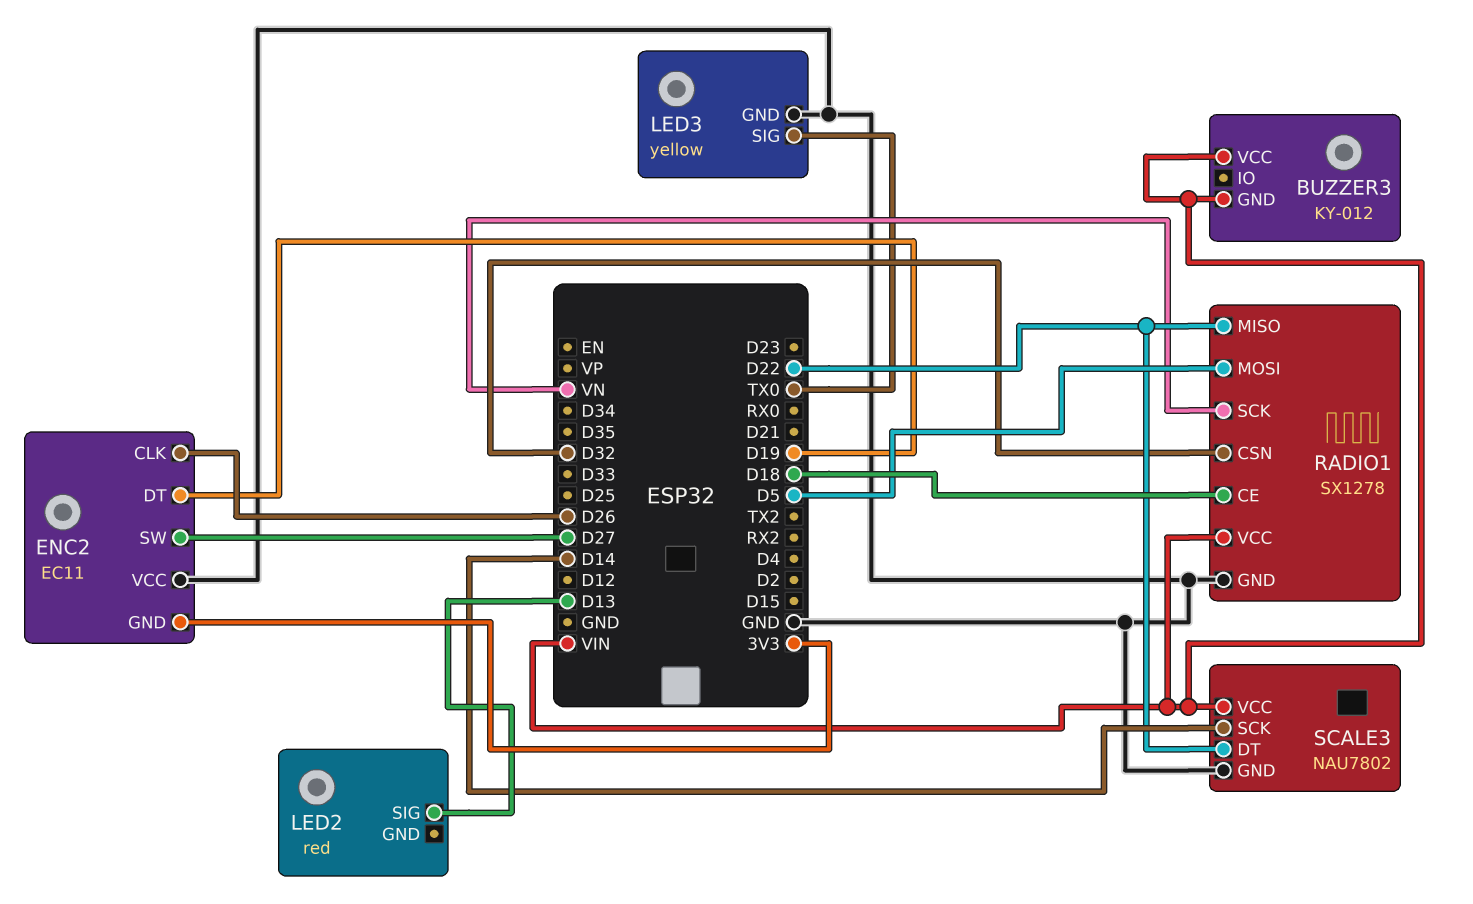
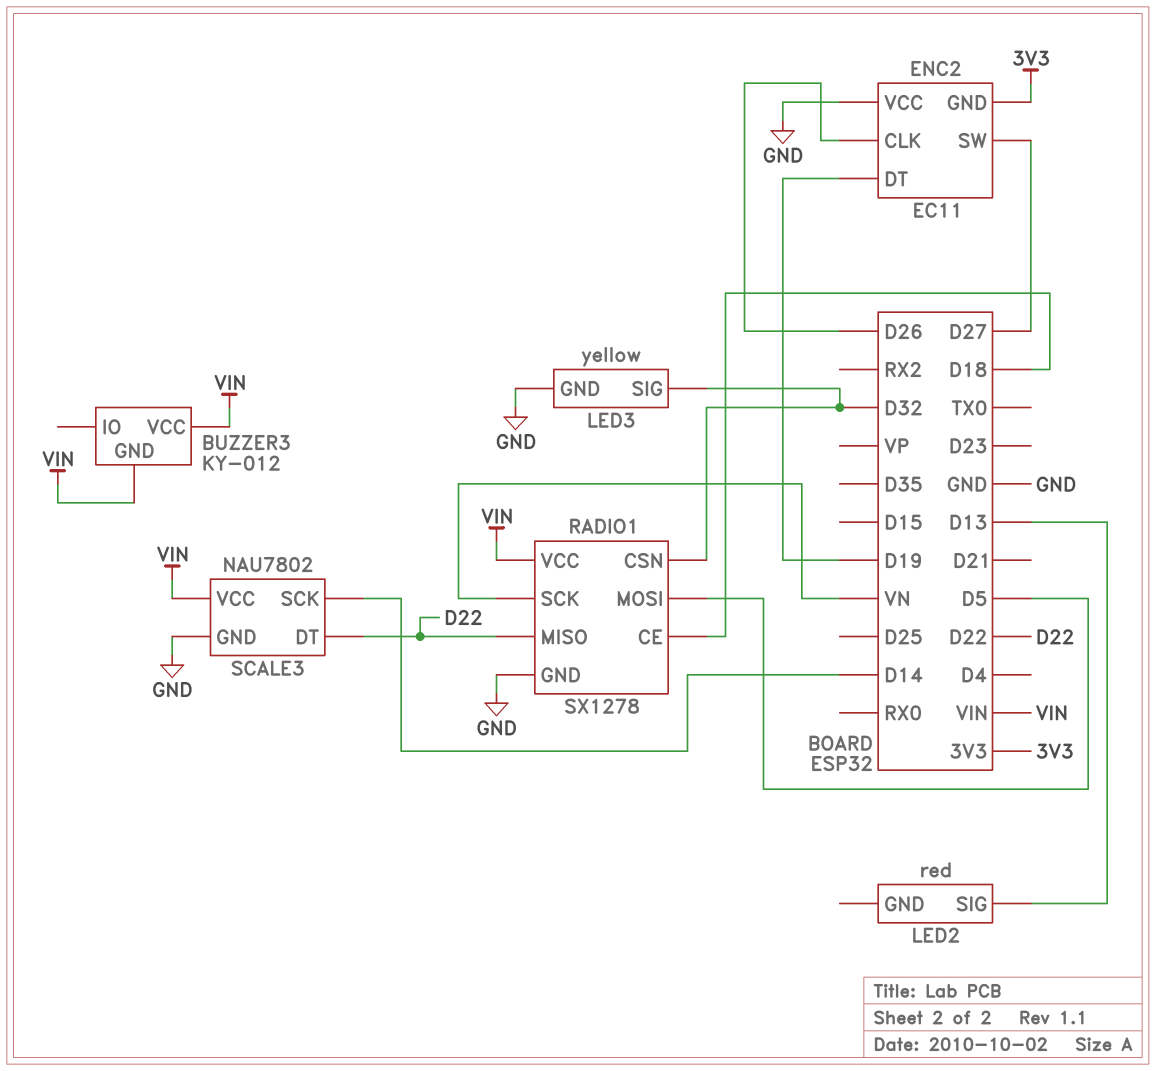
LED3 pin SIG: TX0 -> D32

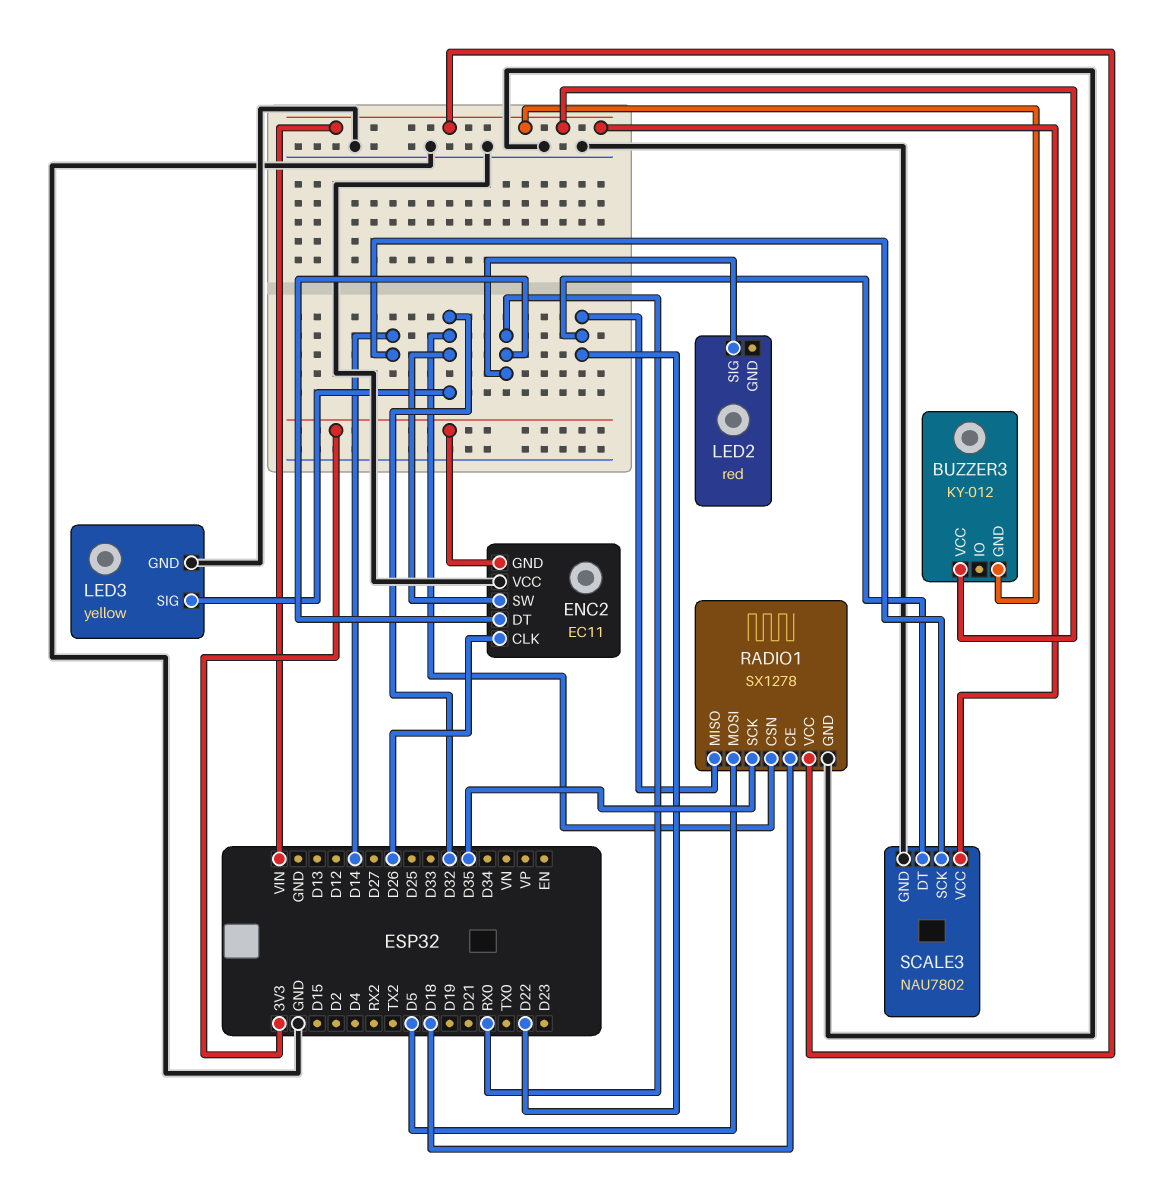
ENC2 pin DT: D19 -> RX0
ENC2 pin SW: D27 -> D32
LED2 pin SIG: D13 -> RX0
RADIO1 pin SCK: VN -> D35

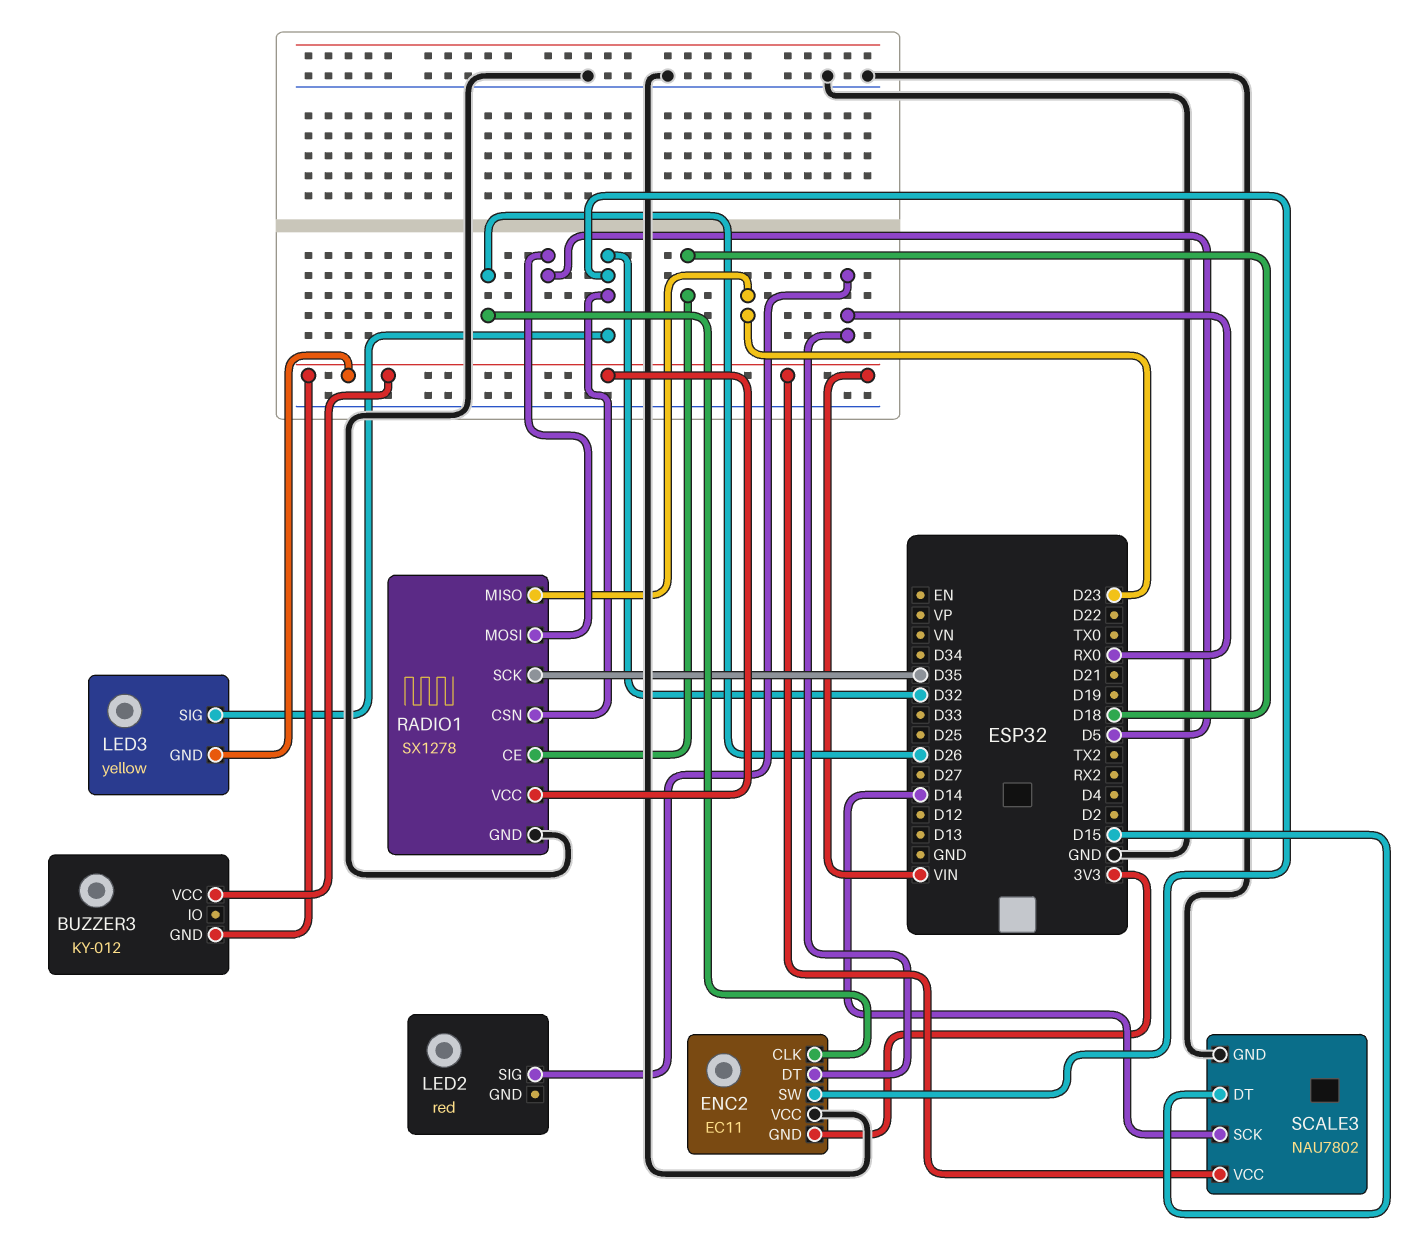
LED3 pin GND: GND -> VIN
RADIO1 pin MISO: D22 -> D23
SCALE3 pin DT: D22 -> D15

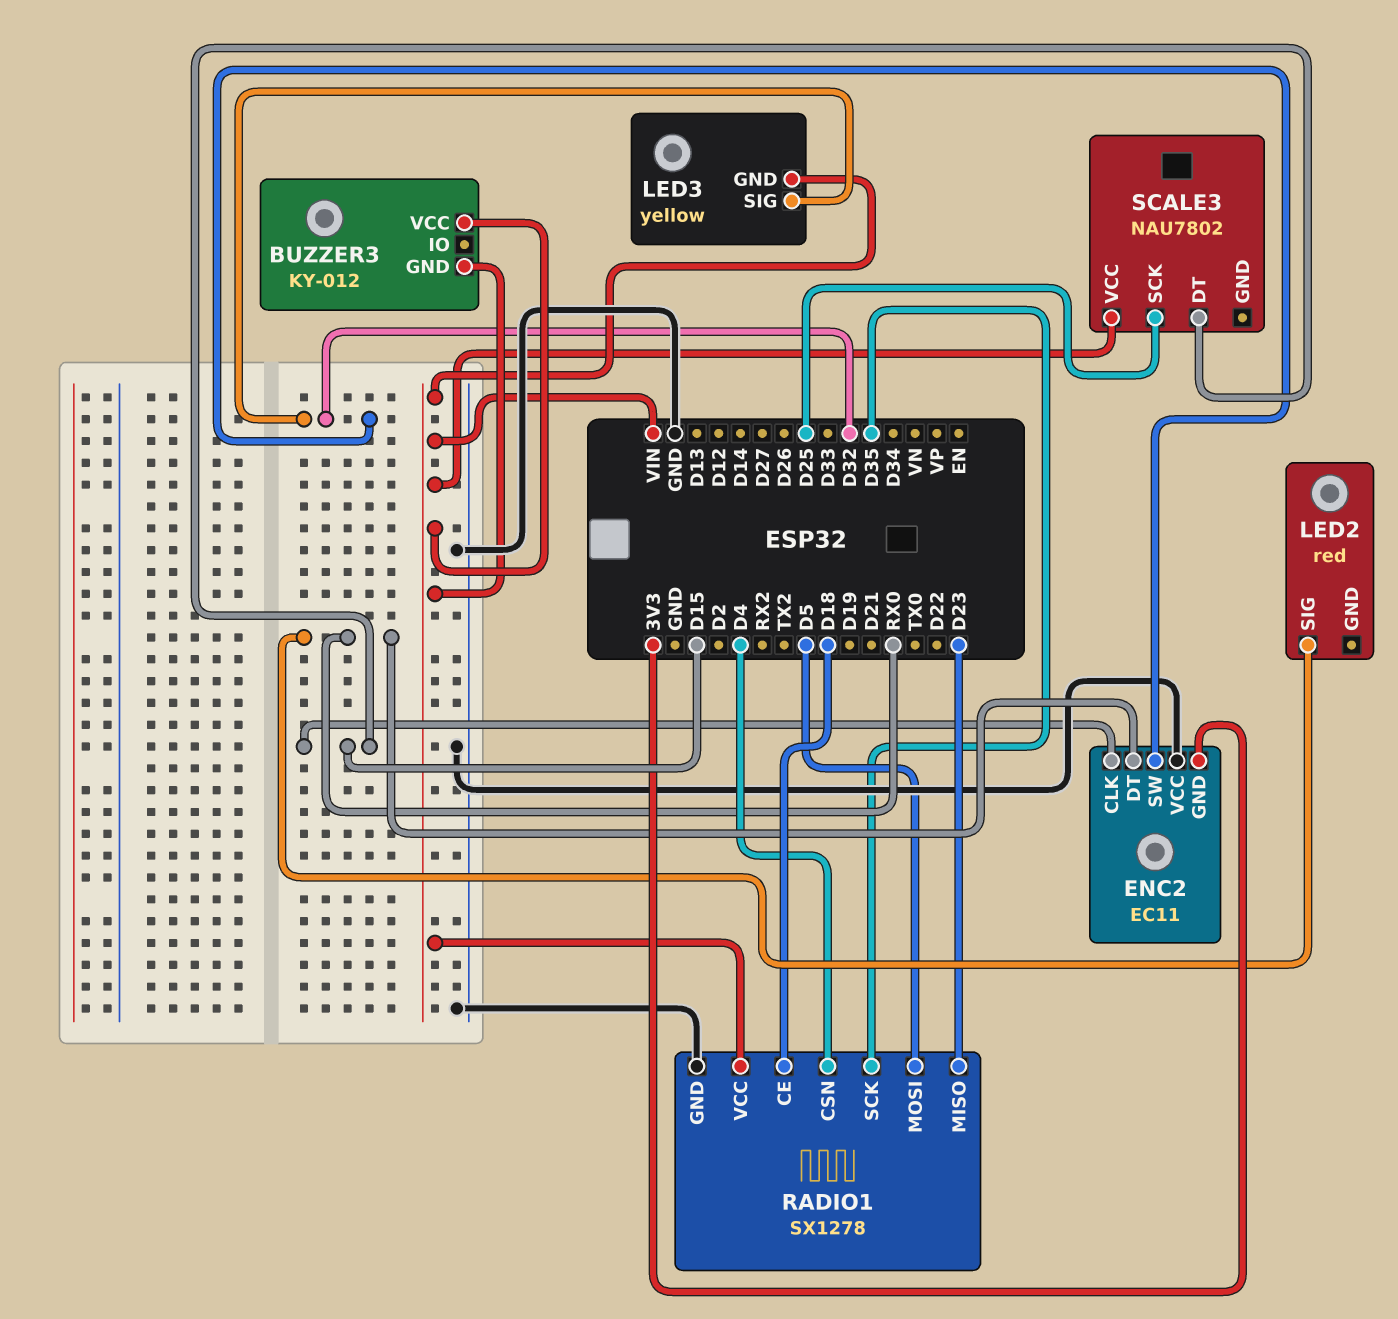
ENC2 pin CLK: D26 -> D15
RADIO1 pin CSN: D32 -> D4
SCALE3 pin GND: GND -> none
SCALE3 pin SCK: D14 -> D25

